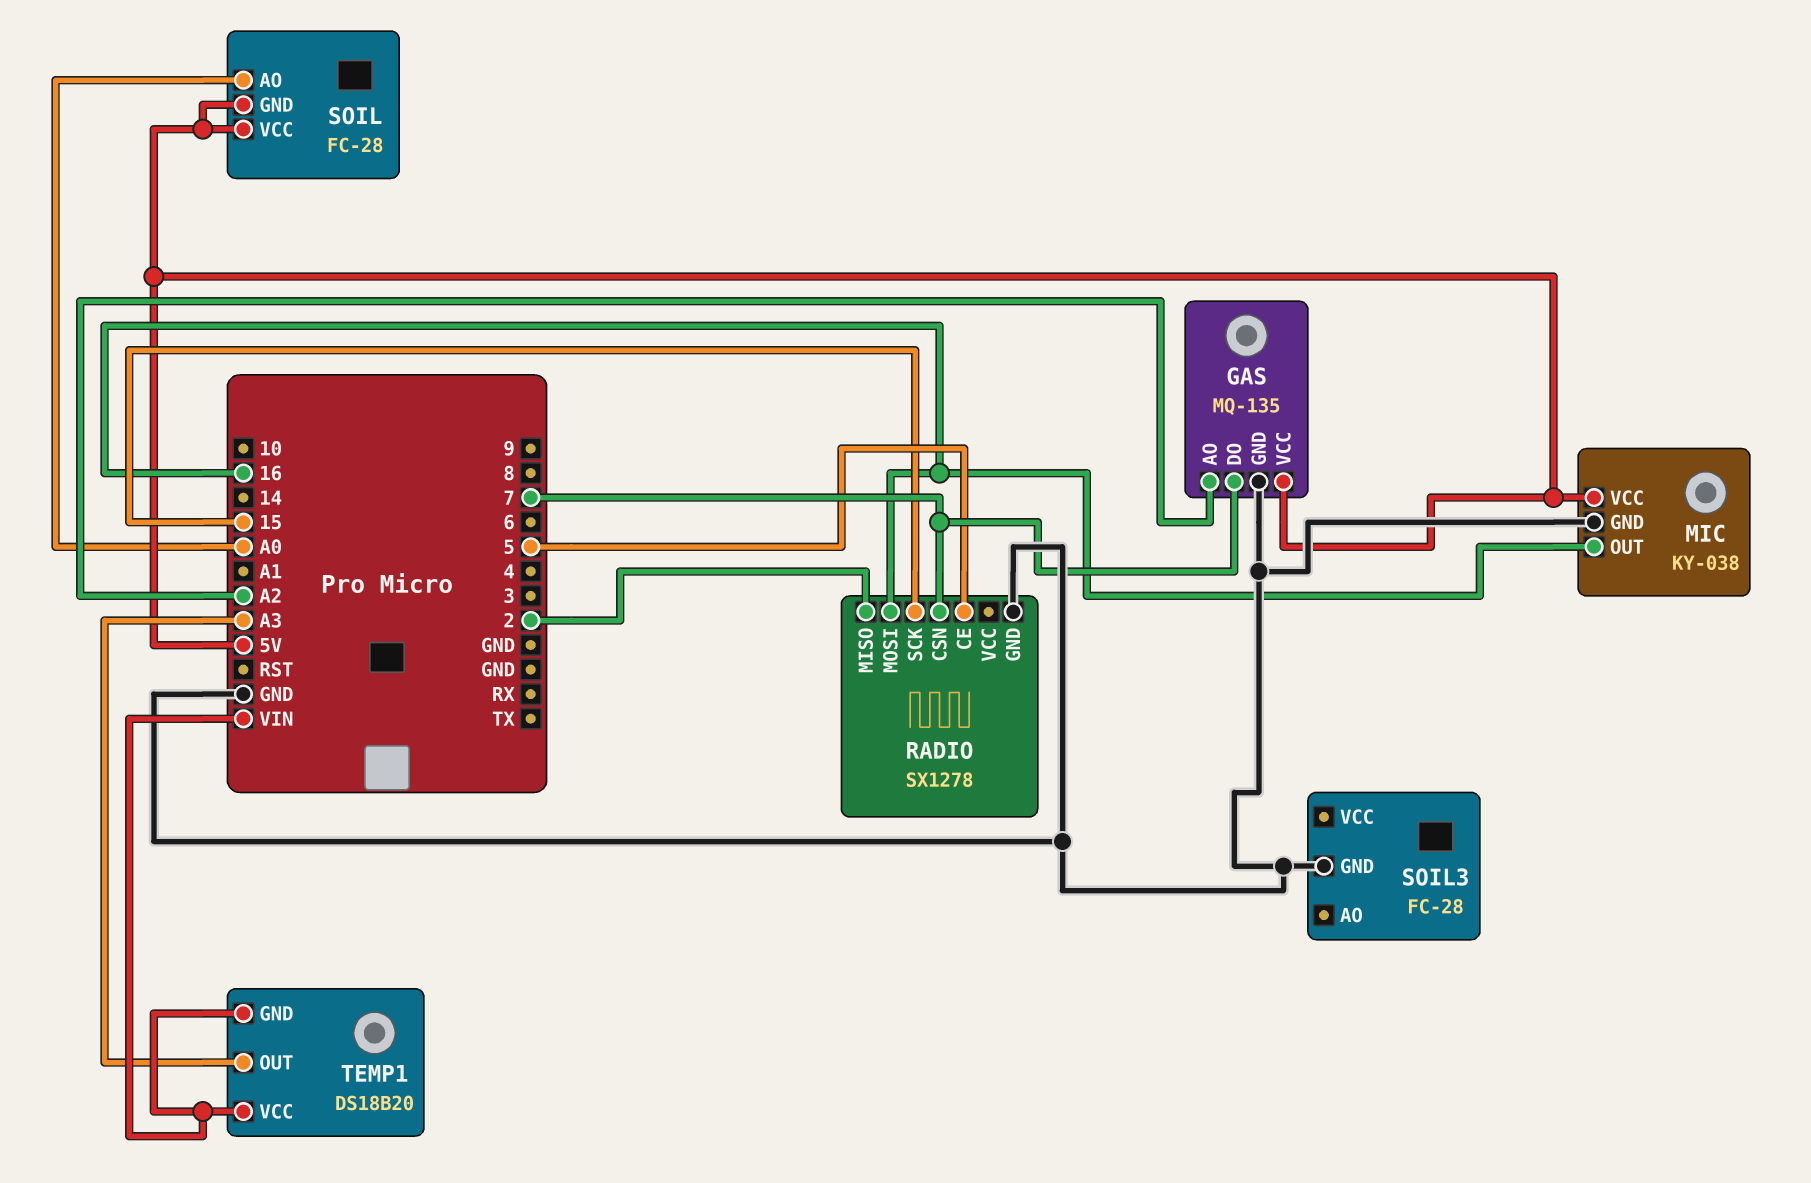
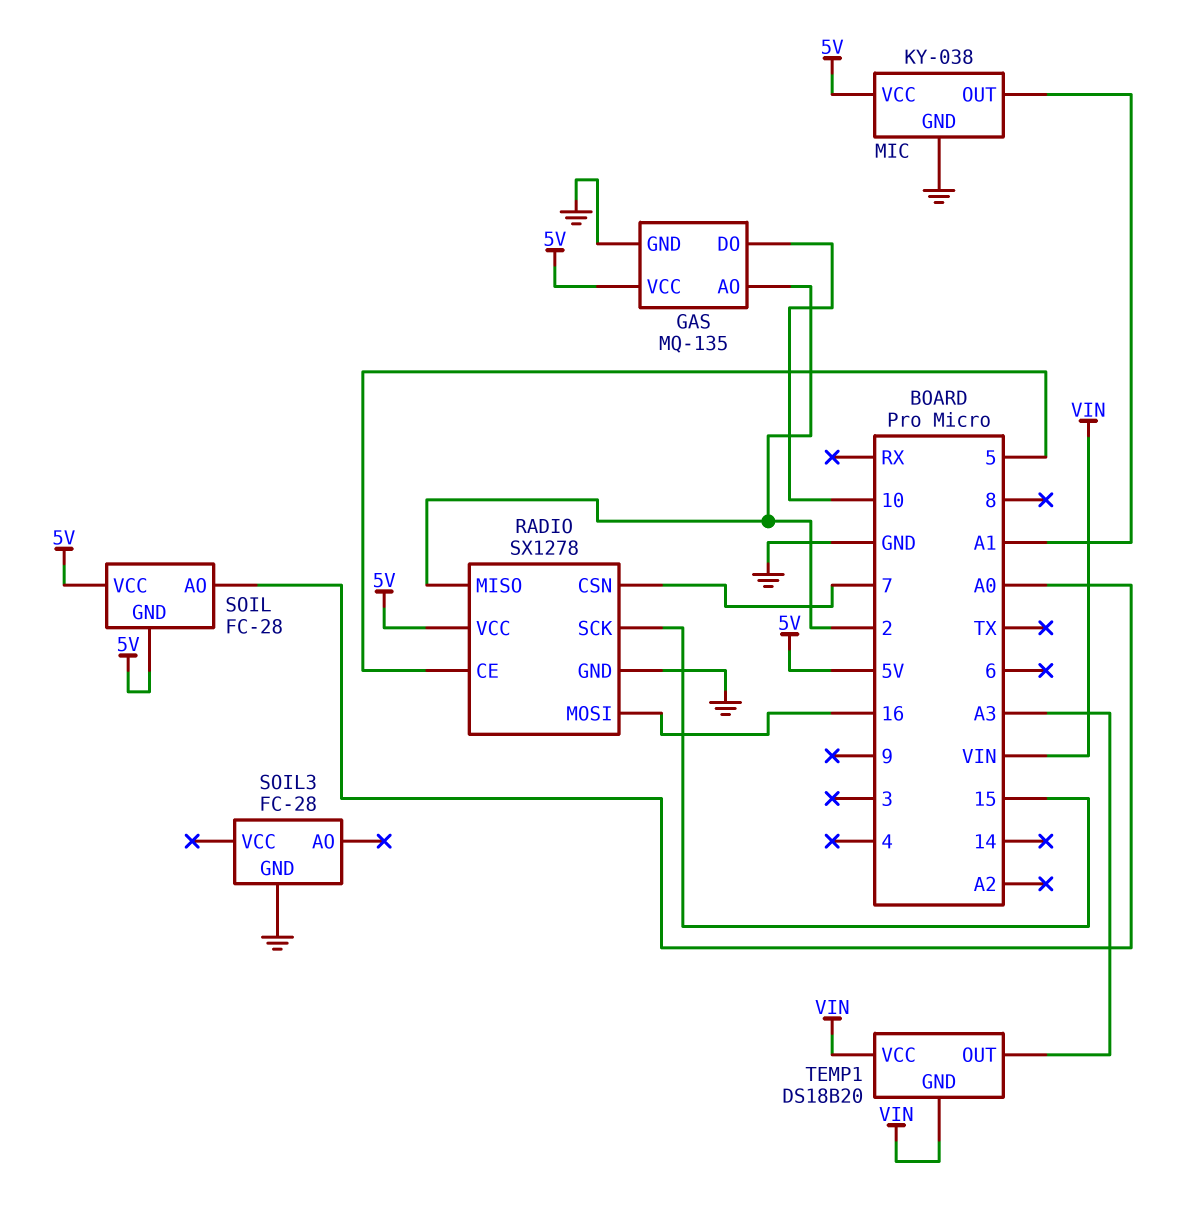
GAS pin AO: A2 -> 2
GAS pin DO: 7 -> 10
MIC pin OUT: 16 -> A1
RADIO pin VCC: none -> 5V

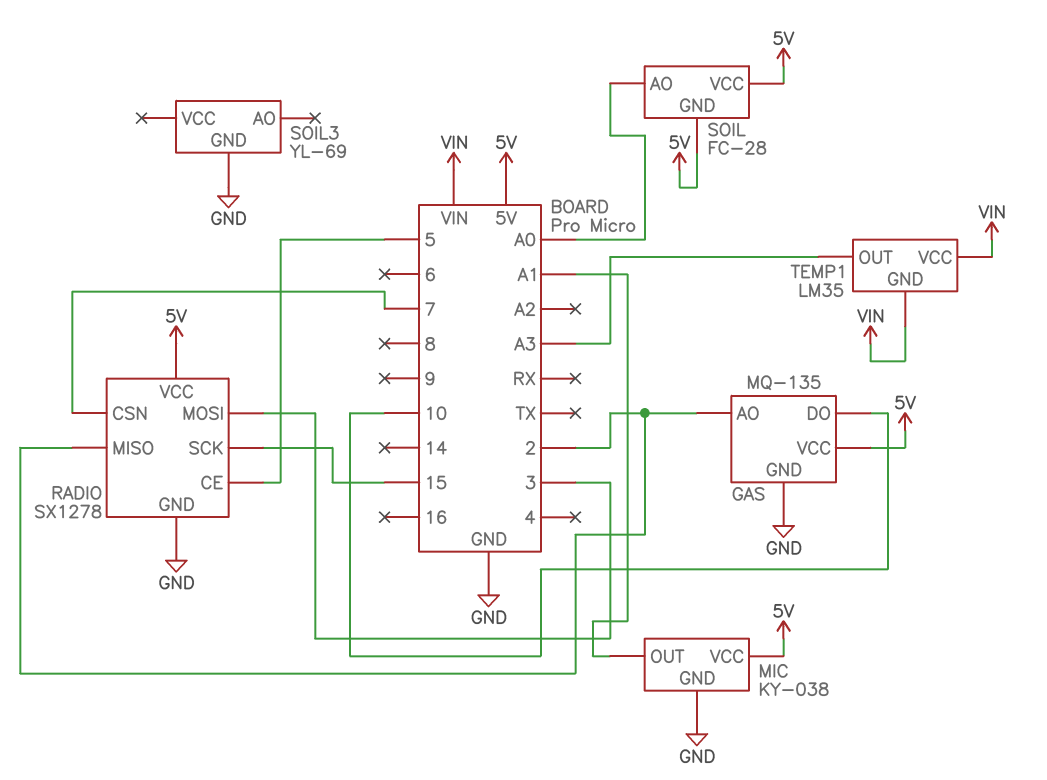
RADIO pin MOSI: 16 -> 3
SOIL3: FC-28 -> YL-69
TEMP1: DS18B20 -> LM35

